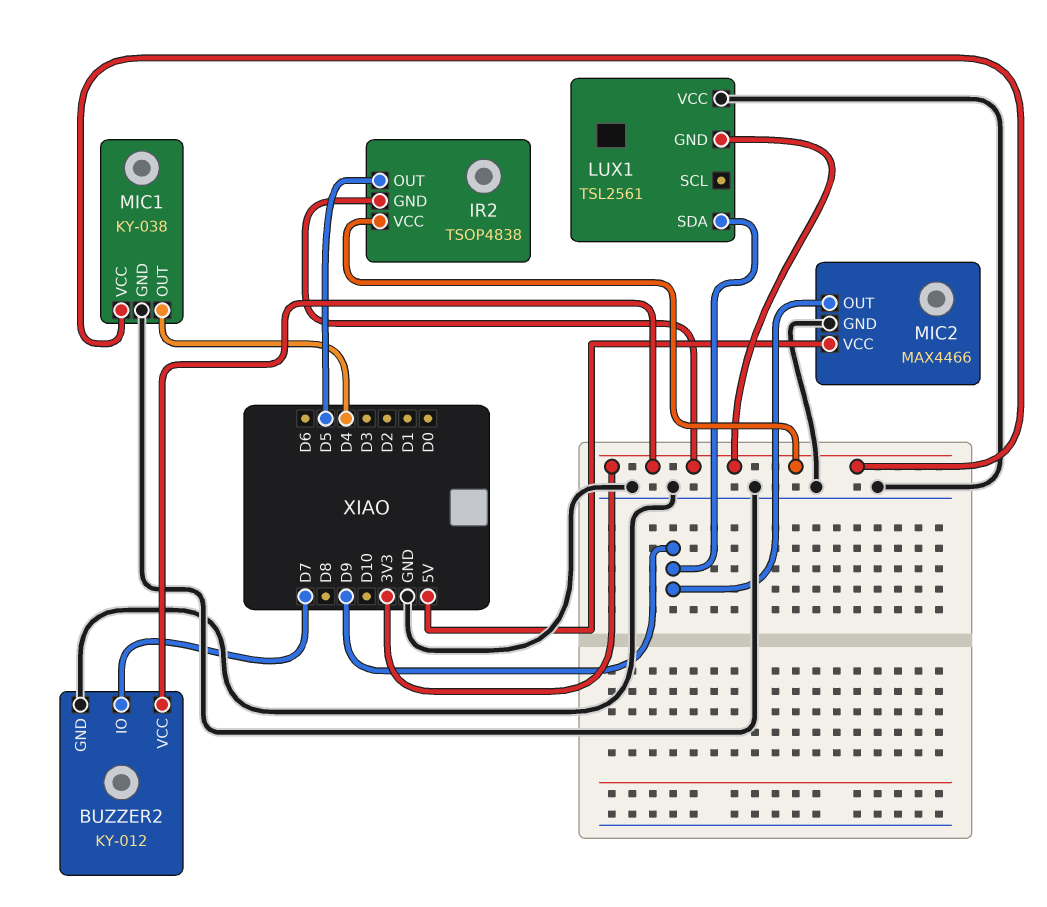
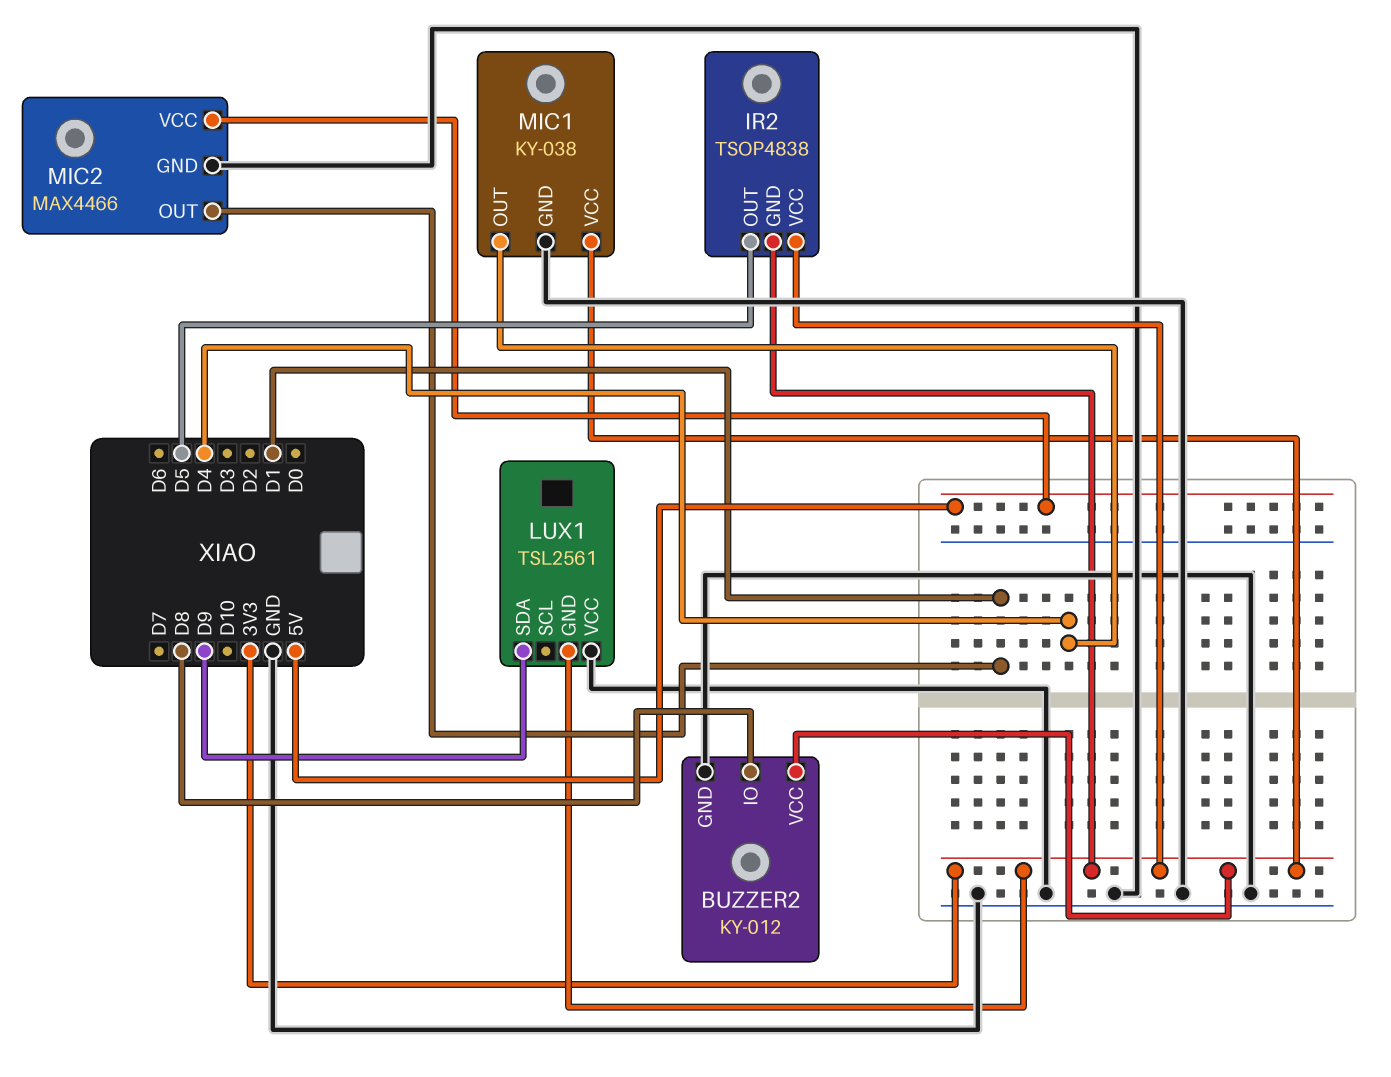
BUZZER2 pin IO: D7 -> D8
MIC2 pin OUT: D9 -> D1

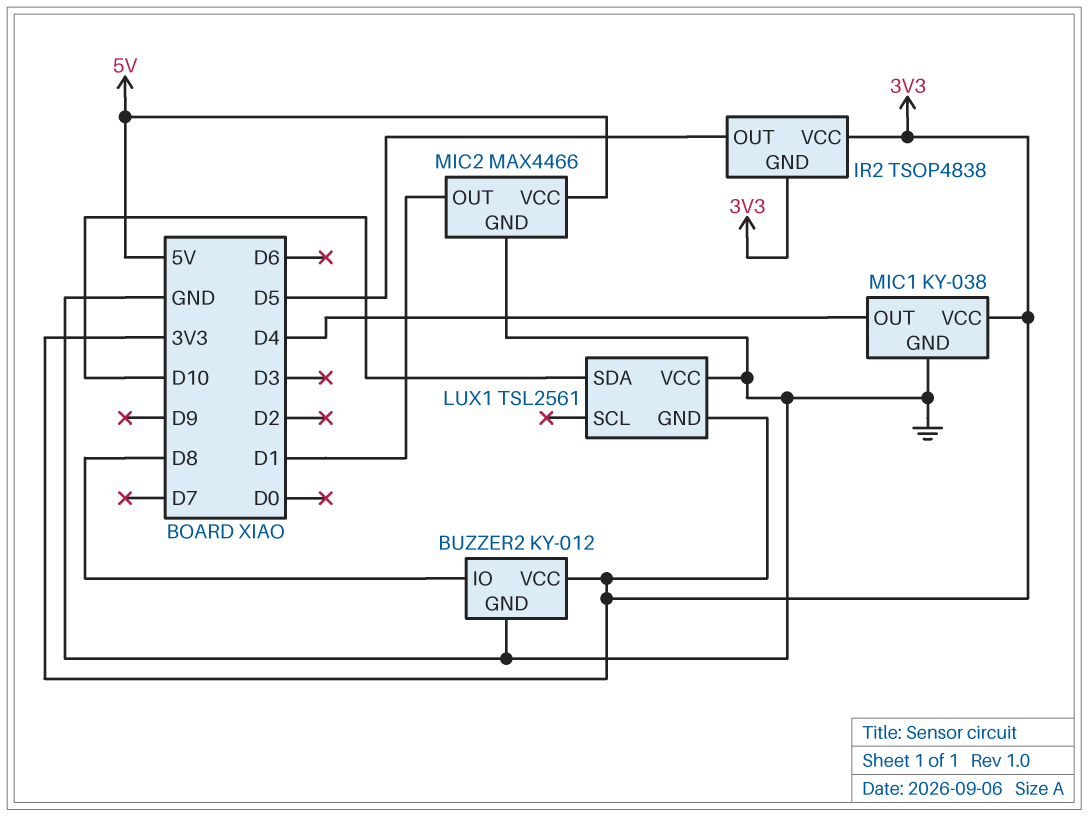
LUX1 pin SDA: D9 -> D10

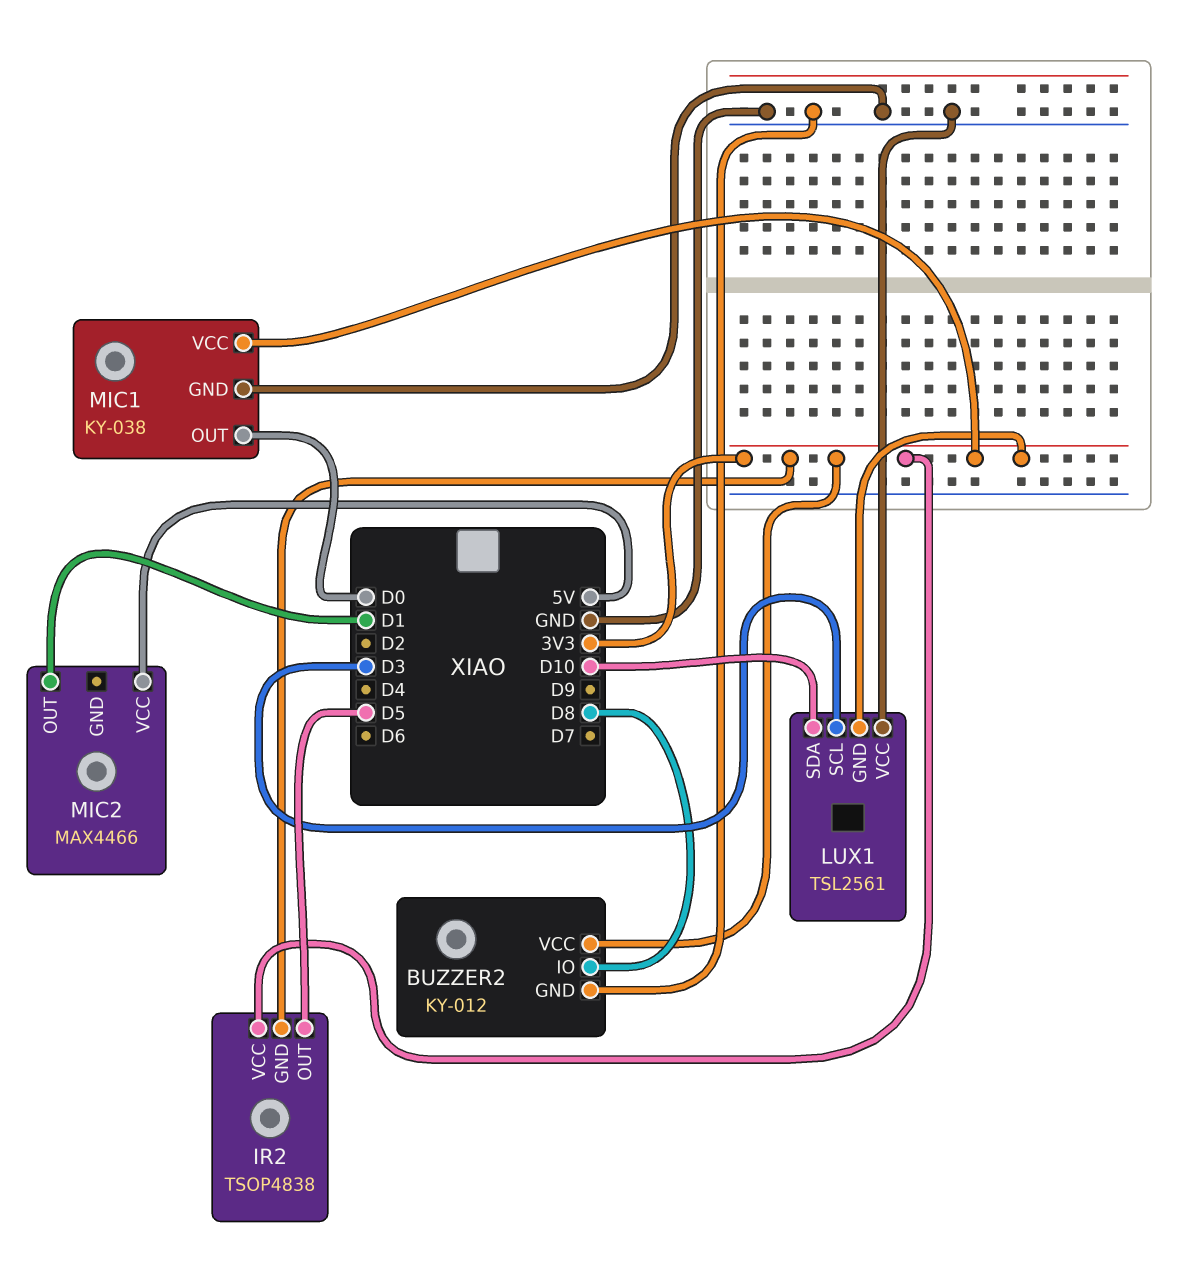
LUX1 pin SCL: none -> D3
MIC1 pin OUT: D4 -> D0
MIC2 pin GND: GND -> none

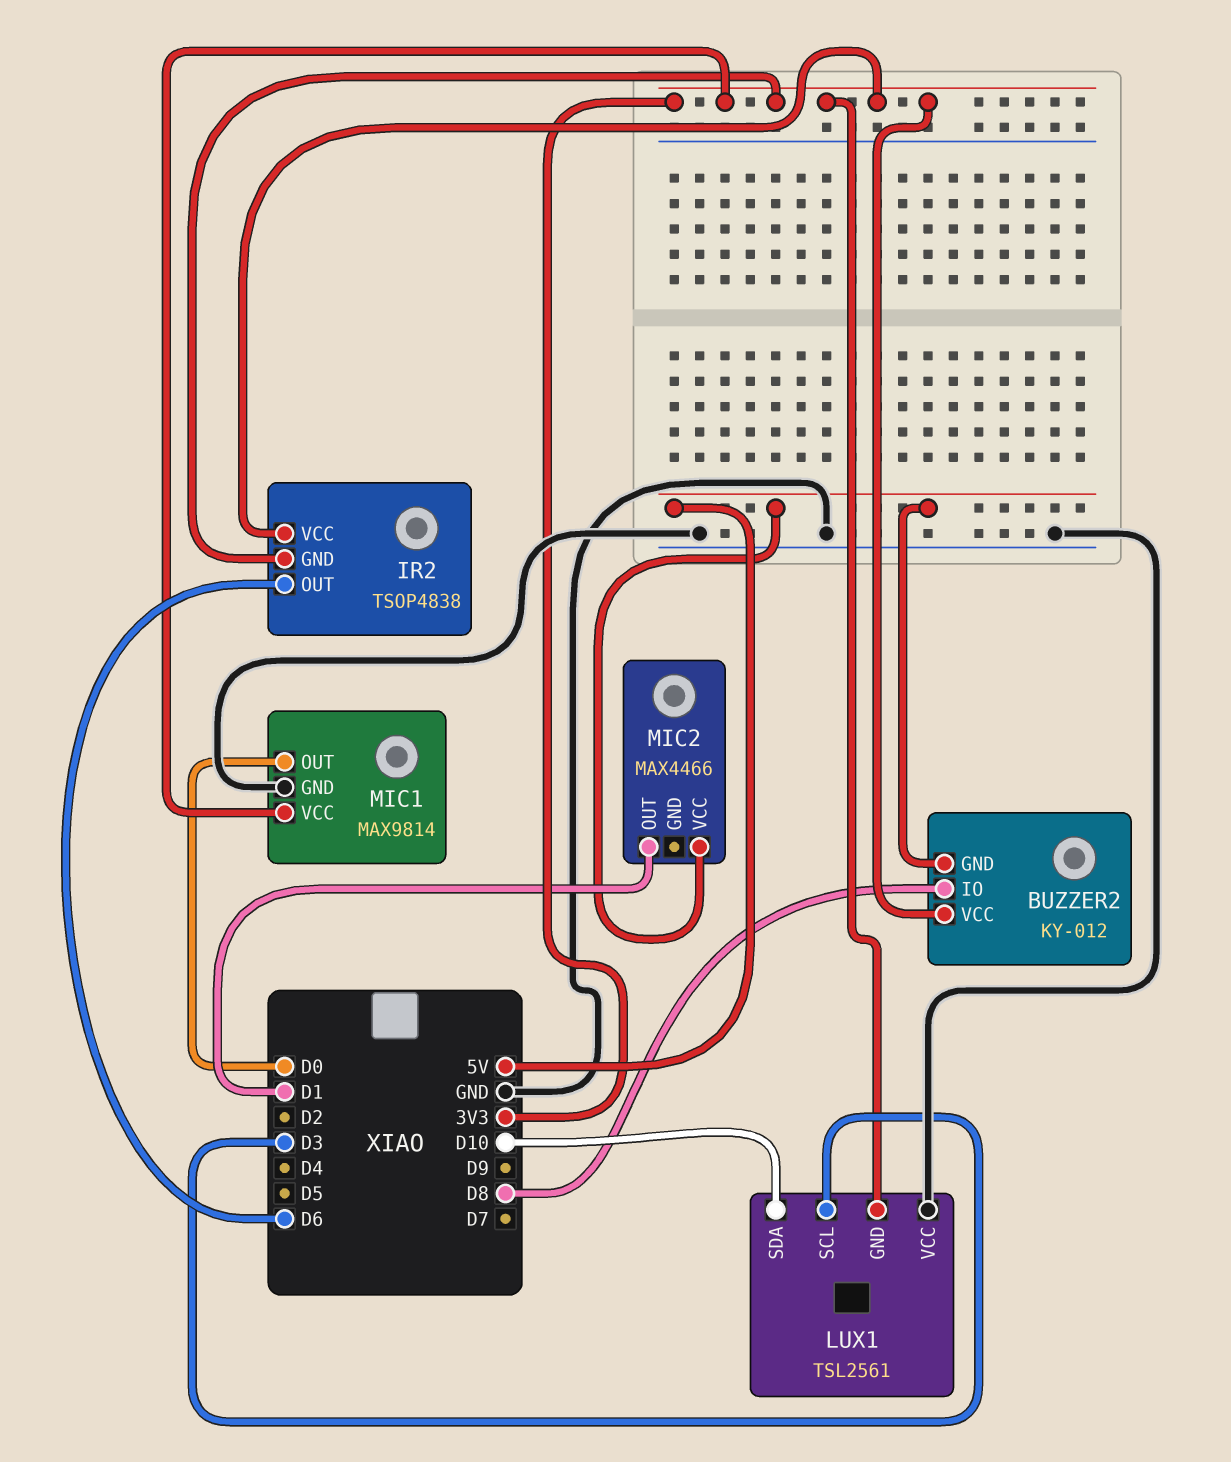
BUZZER2 pin GND: GND -> 5V
IR2 pin OUT: D5 -> D6
MIC1: KY-038 -> MAX9814

